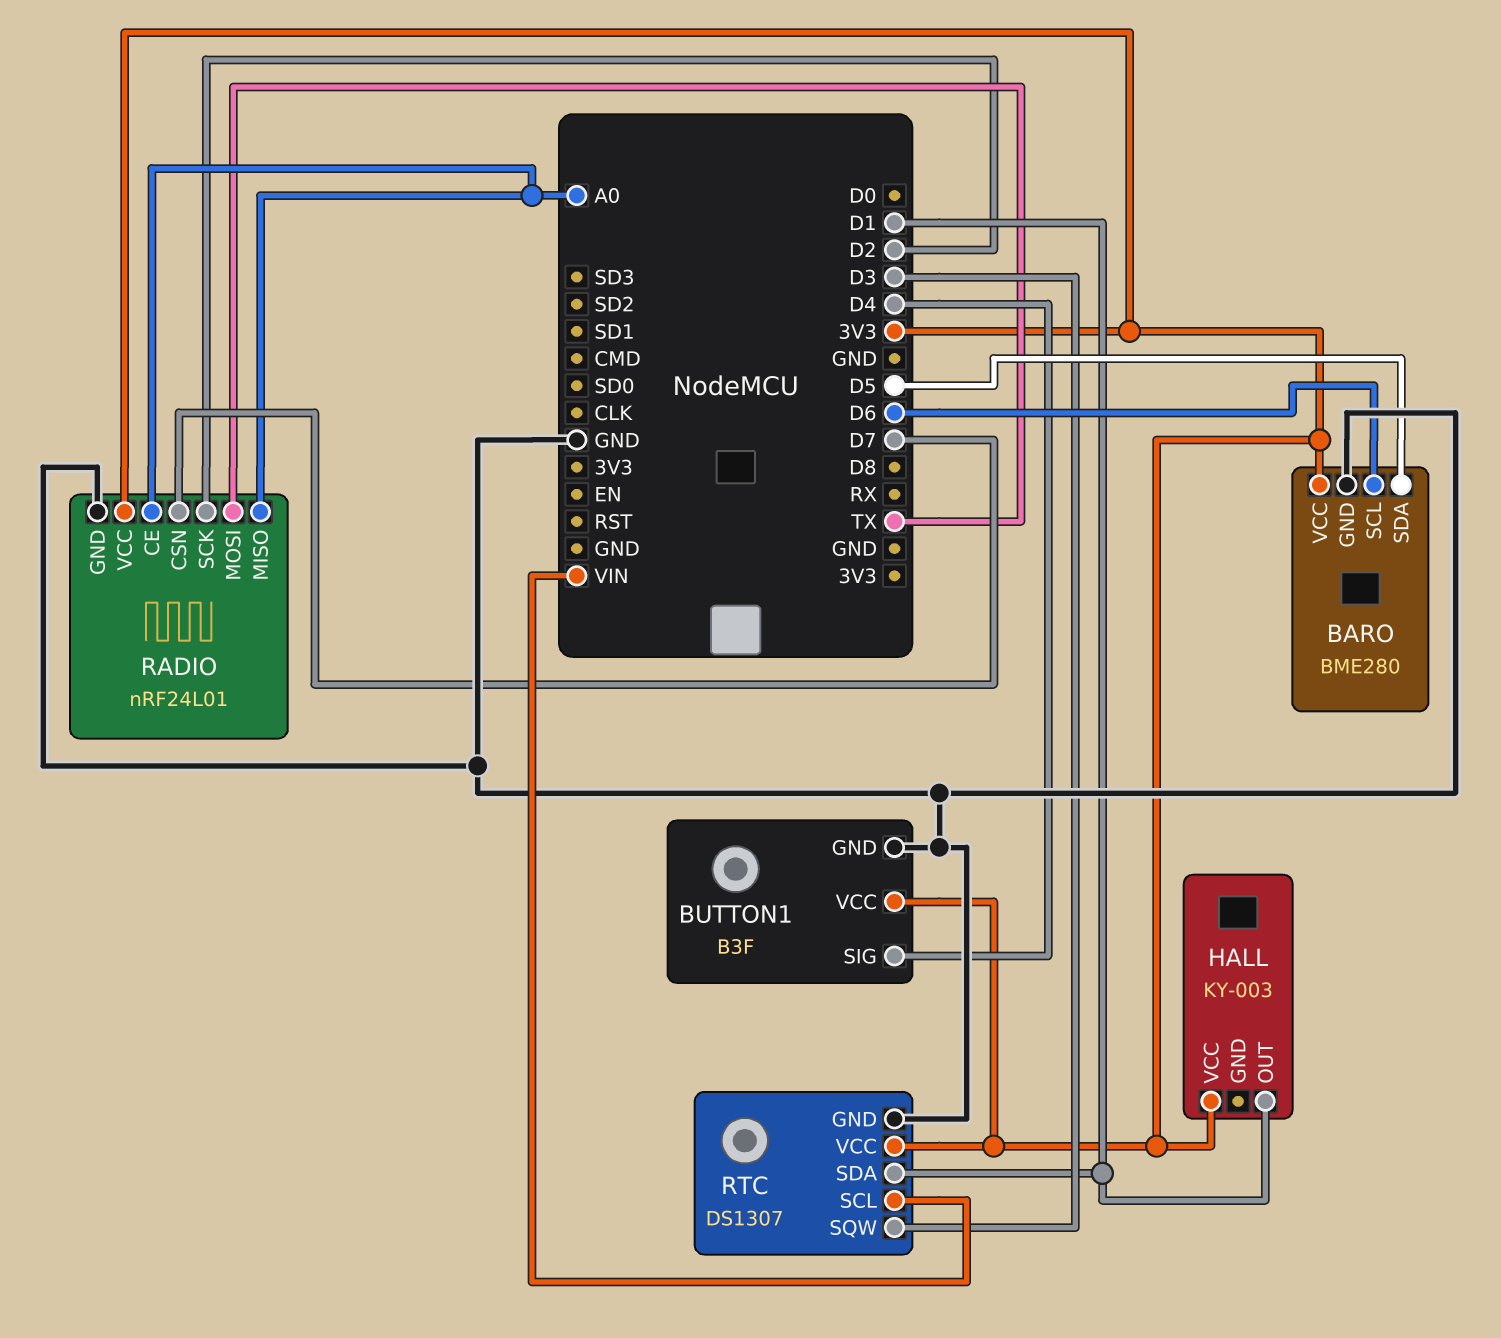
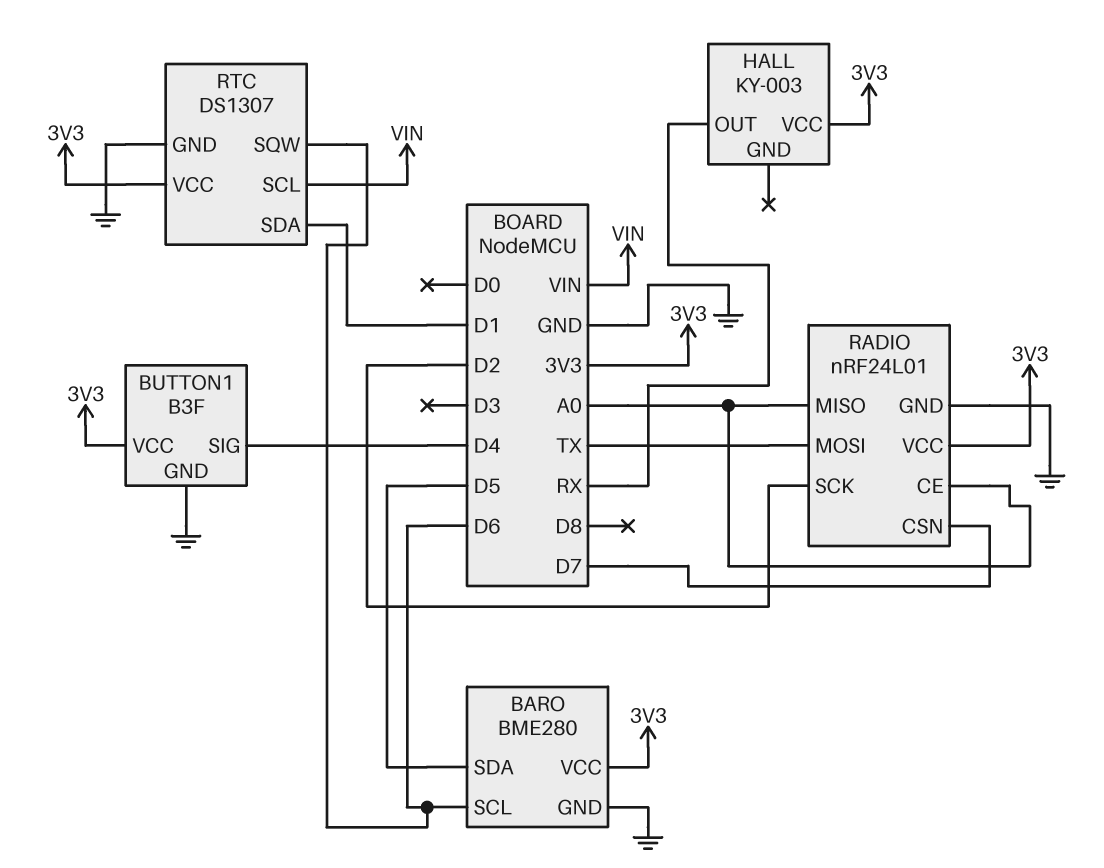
HALL pin OUT: D1 -> RX
RTC pin SQW: D3 -> D6

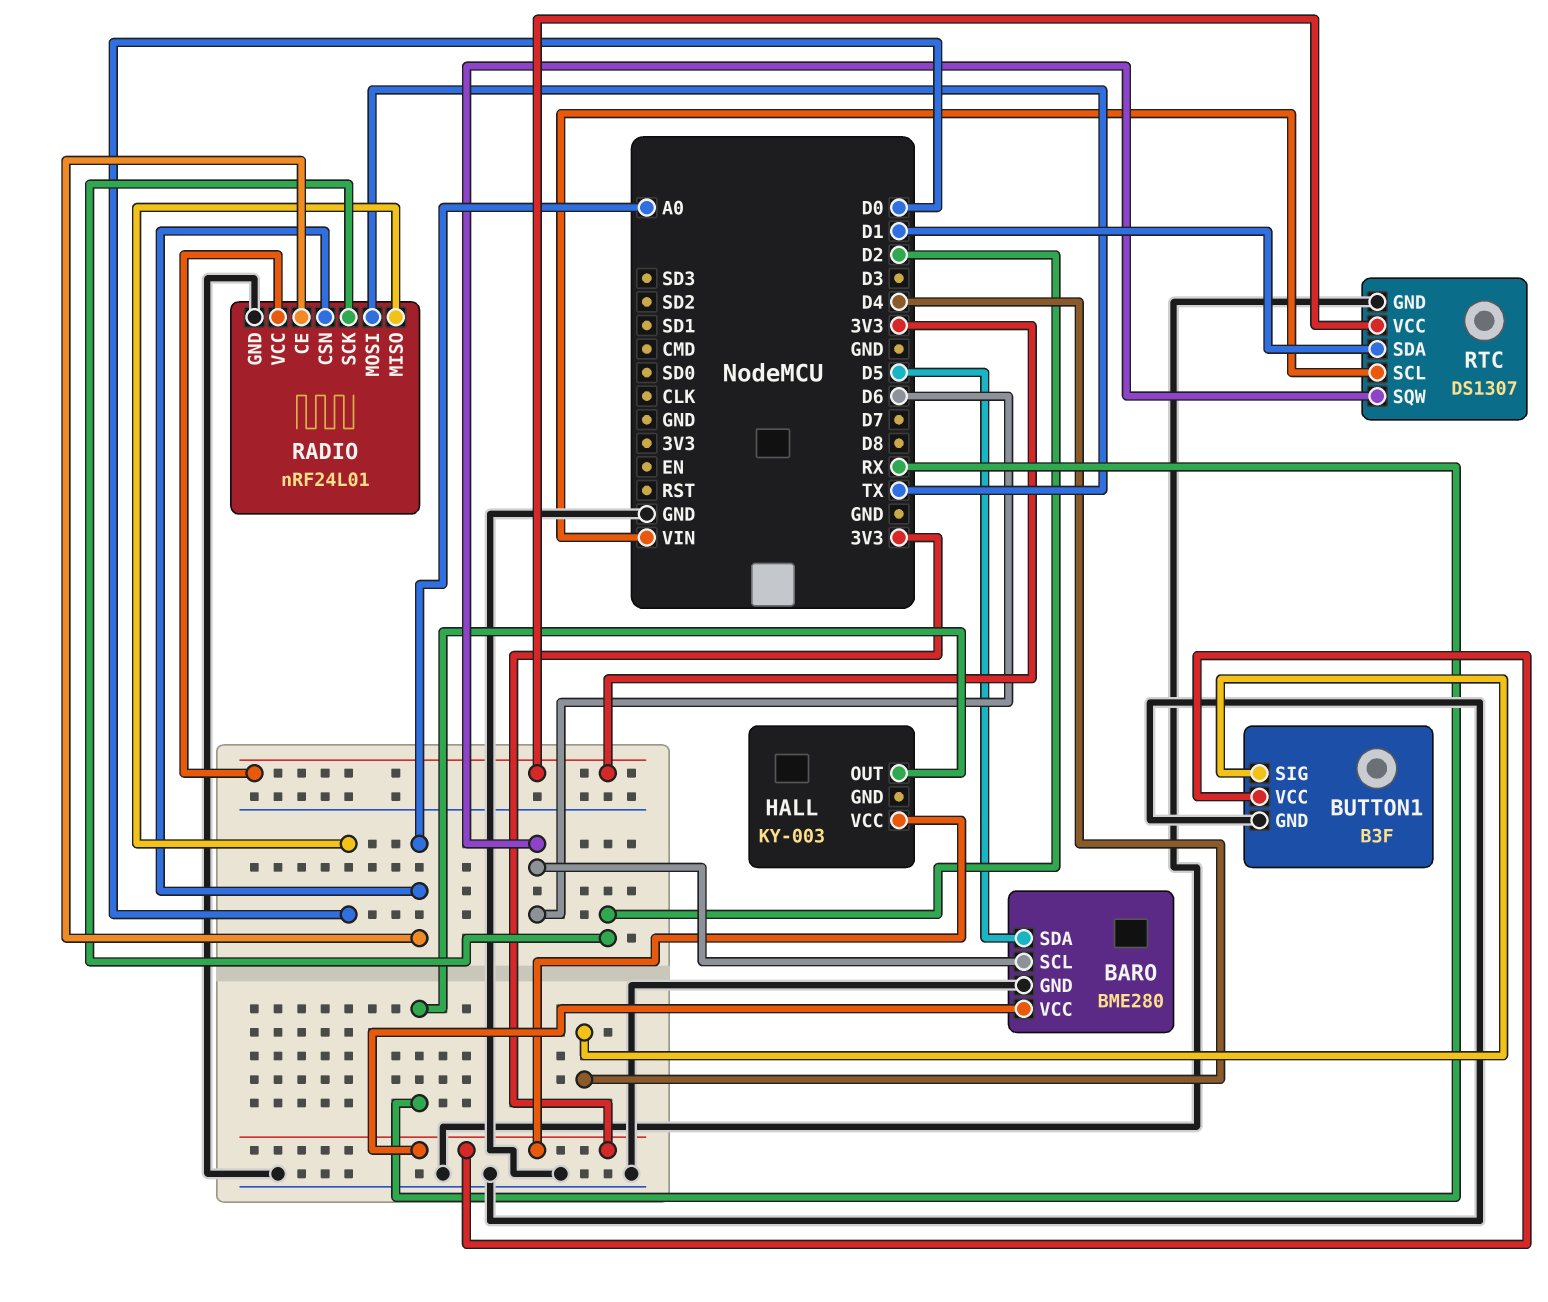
RADIO pin CSN: D7 -> A0
RADIO pin MISO: A0 -> D0

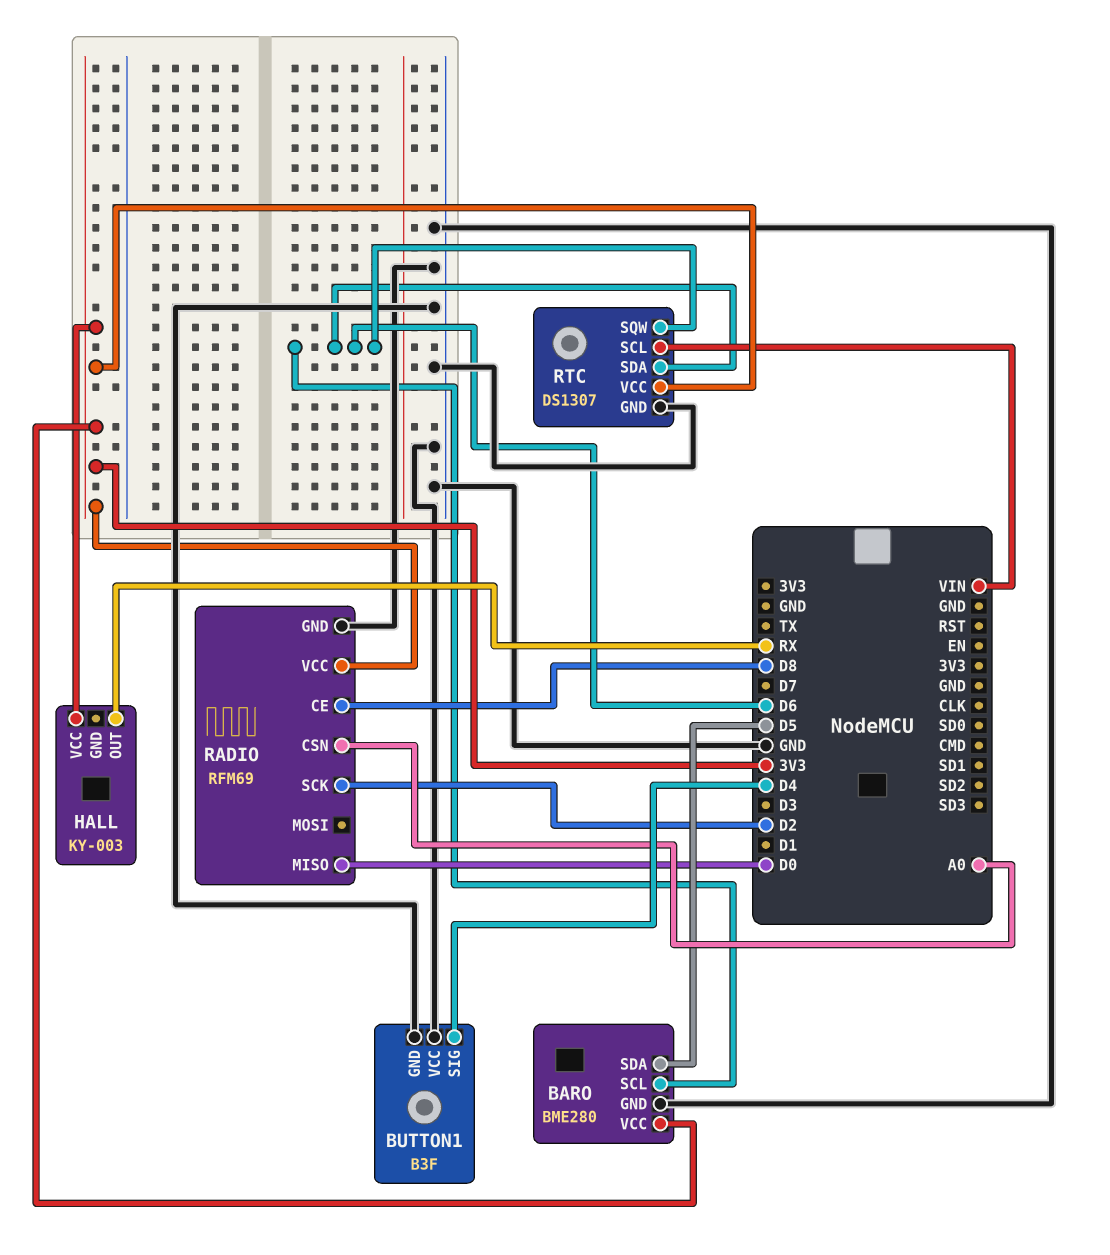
BUTTON1 pin VCC: 3V3 -> GND
RADIO: nRF24L01 -> RFM69
RADIO pin CE: A0 -> D8
RADIO pin MOSI: TX -> none
RTC pin SDA: D1 -> D6

